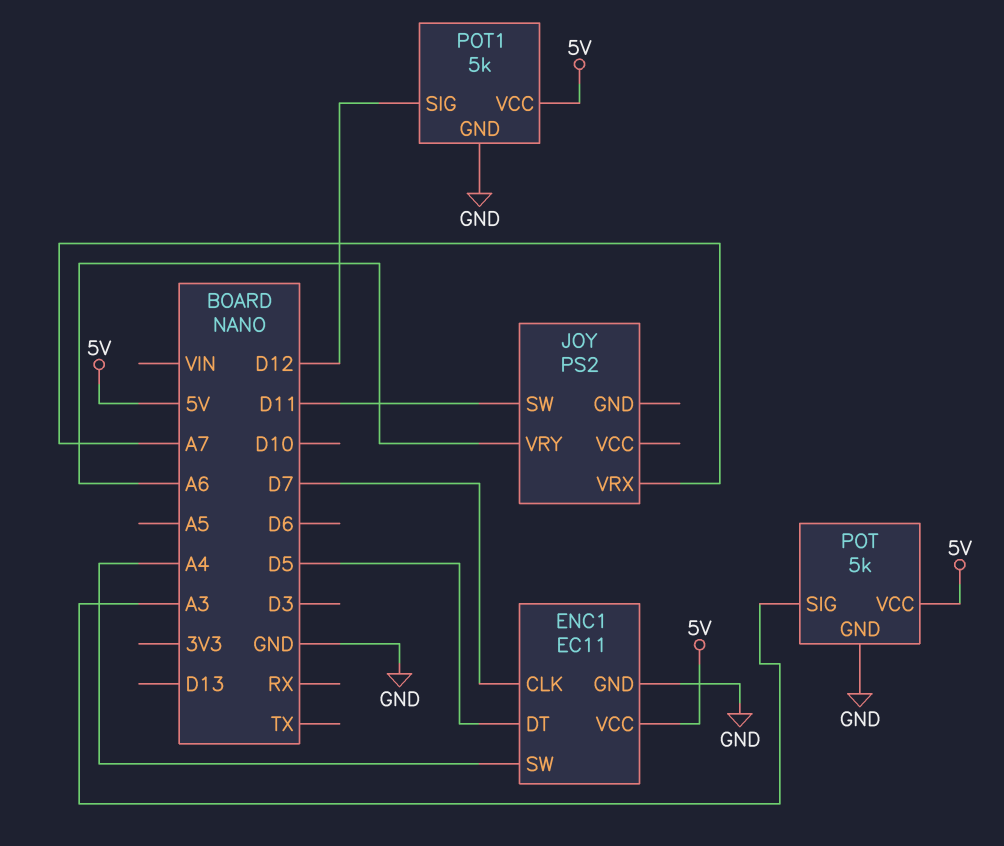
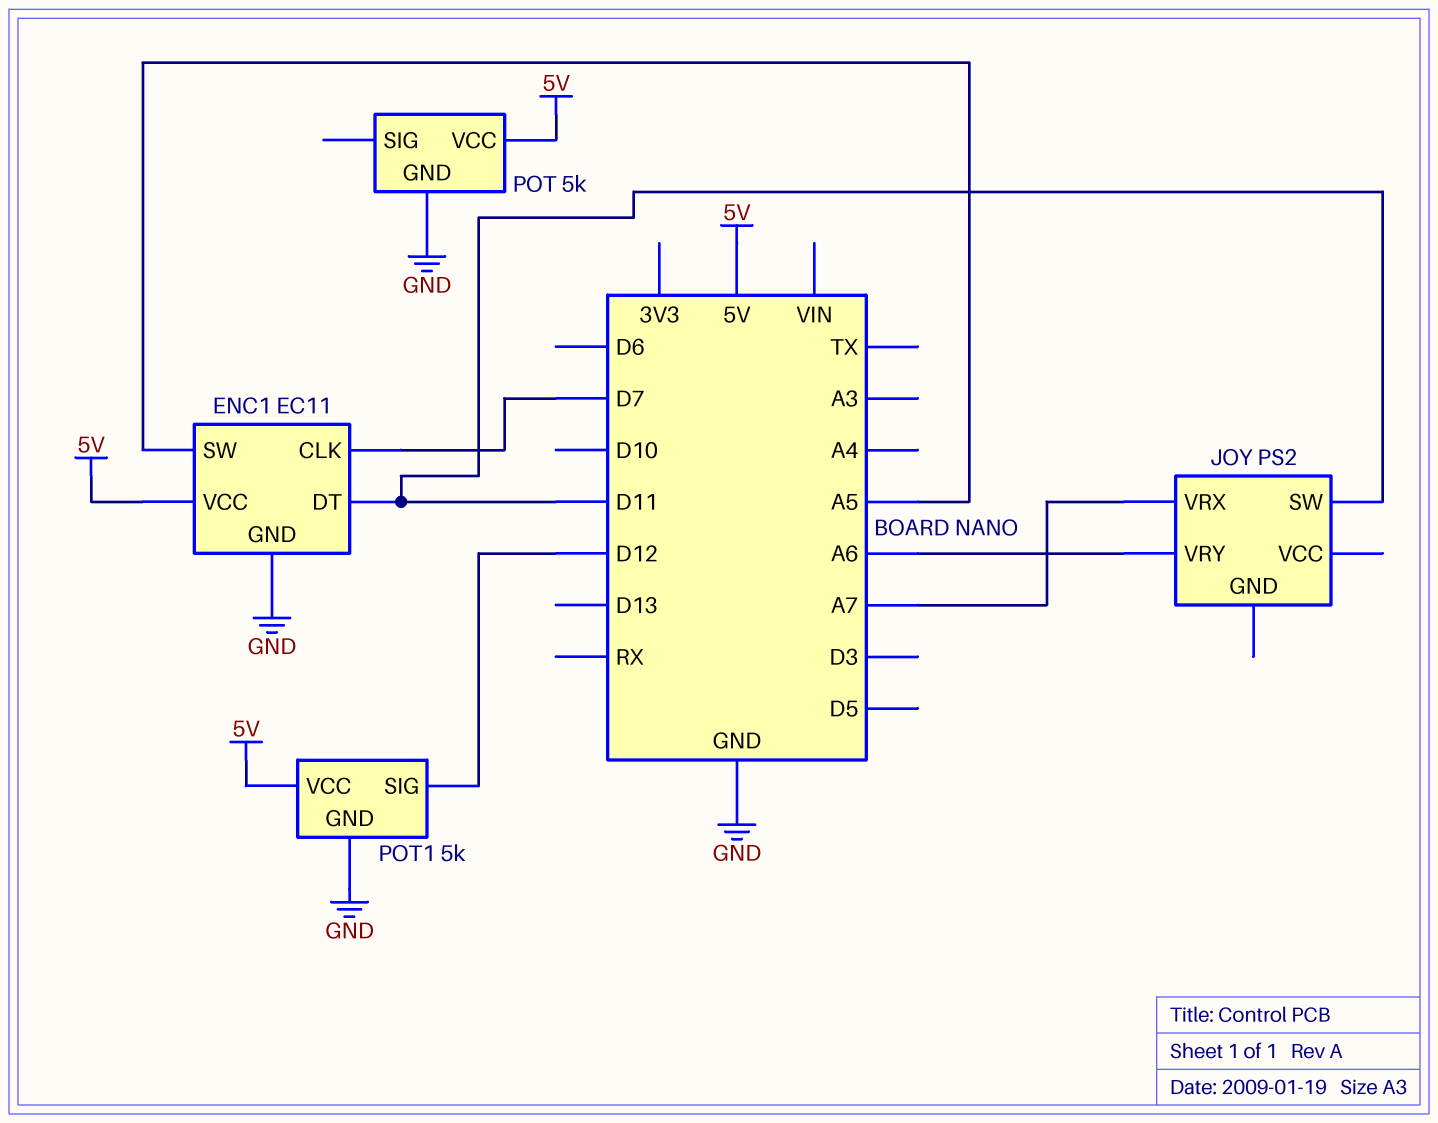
ENC1 pin DT: D5 -> D11
ENC1 pin SW: A4 -> A5
POT pin SIG: A3 -> none

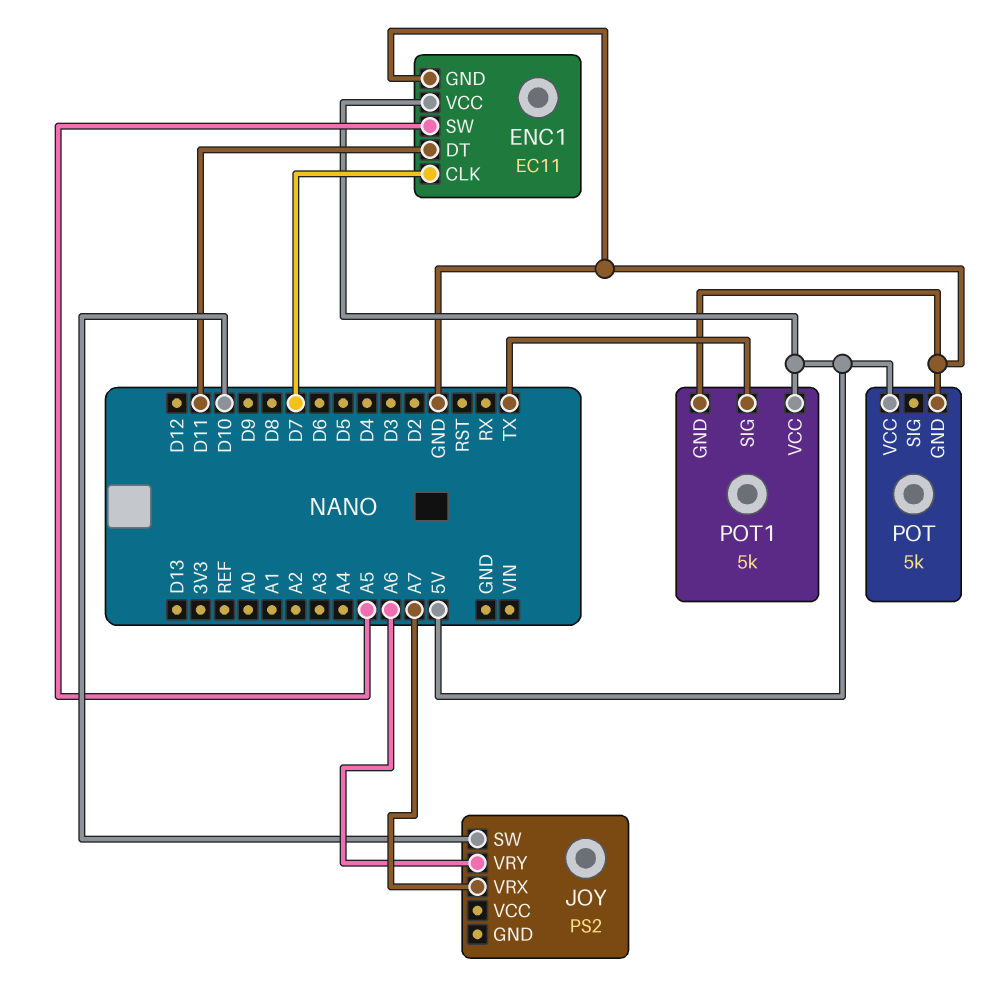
JOY pin SW: D11 -> D10
POT1 pin SIG: D12 -> TX

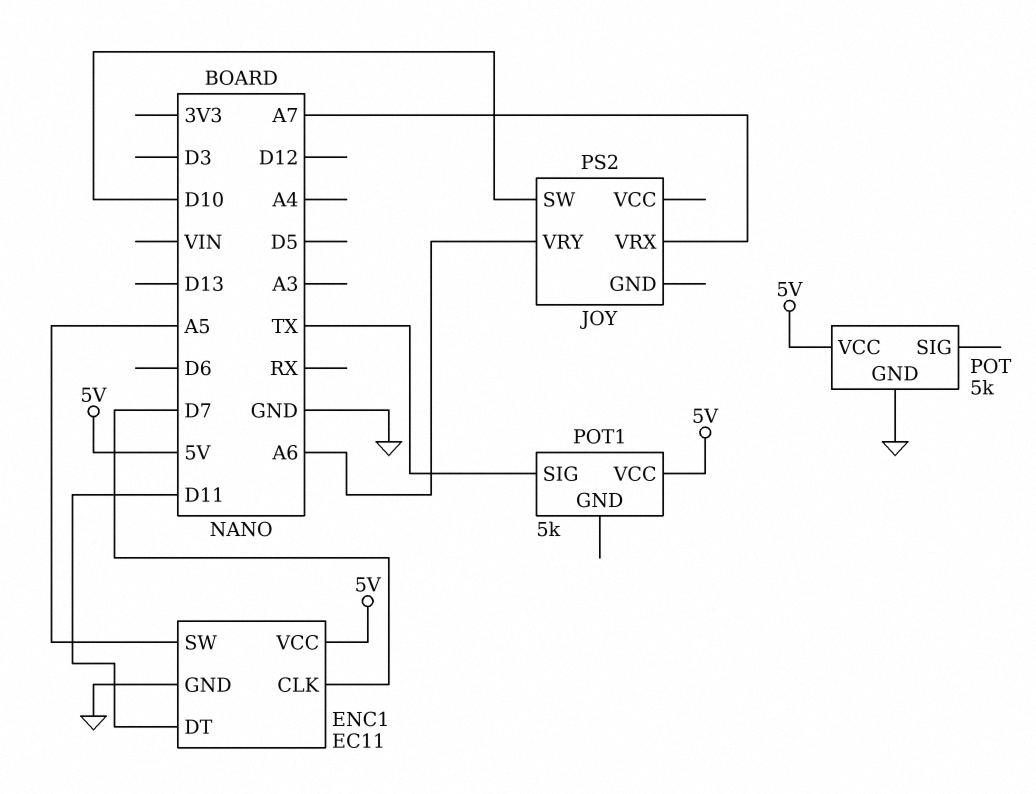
POT1 pin GND: GND -> none

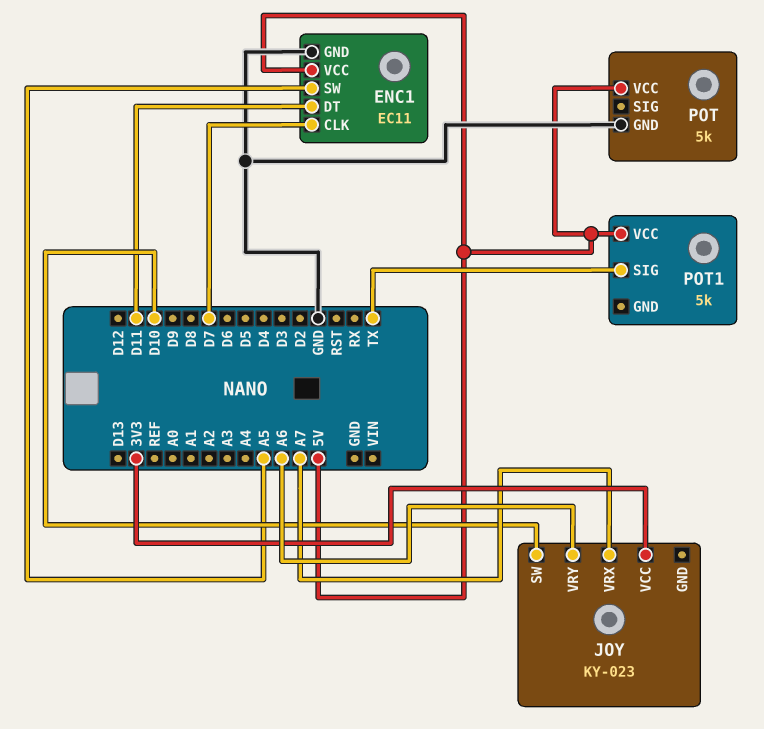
JOY: PS2 -> KY-023
JOY pin VCC: none -> 3V3

